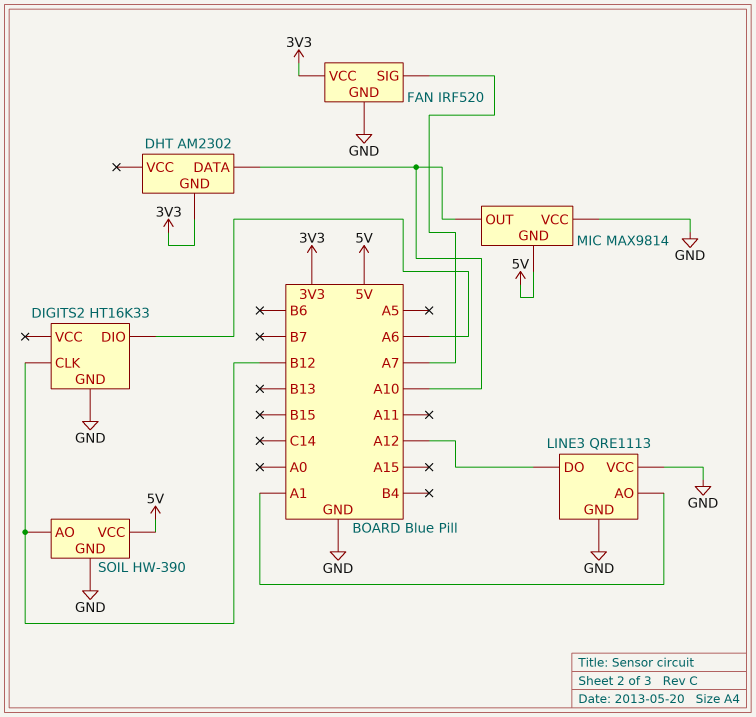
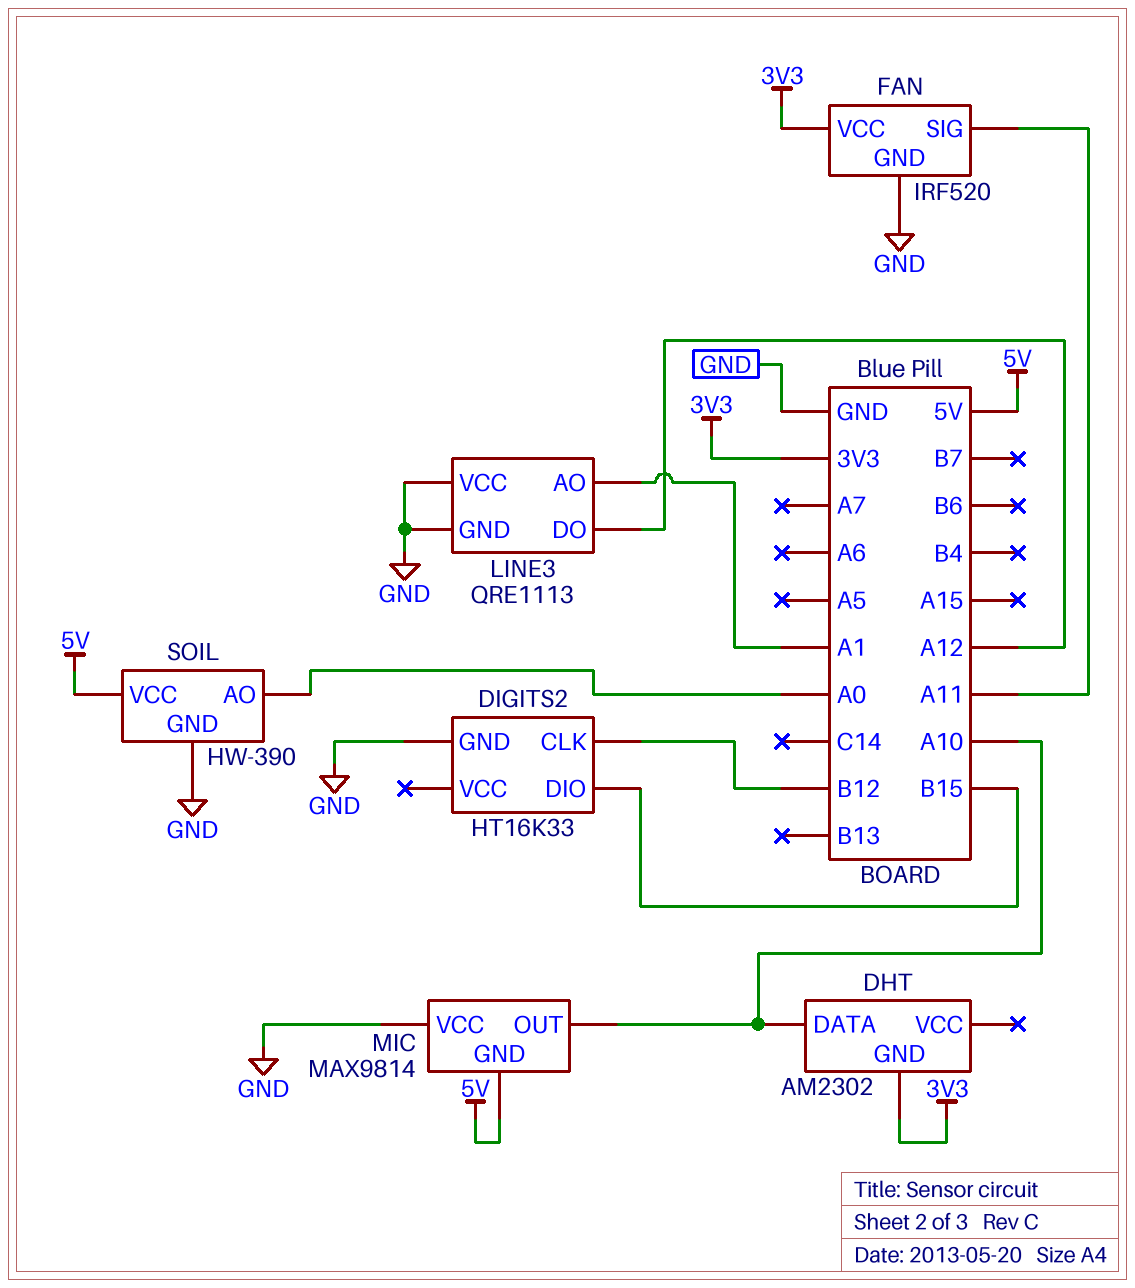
DIGITS2 pin DIO: A6 -> B15
FAN pin SIG: A7 -> A11
SOIL pin AO: B12 -> A0

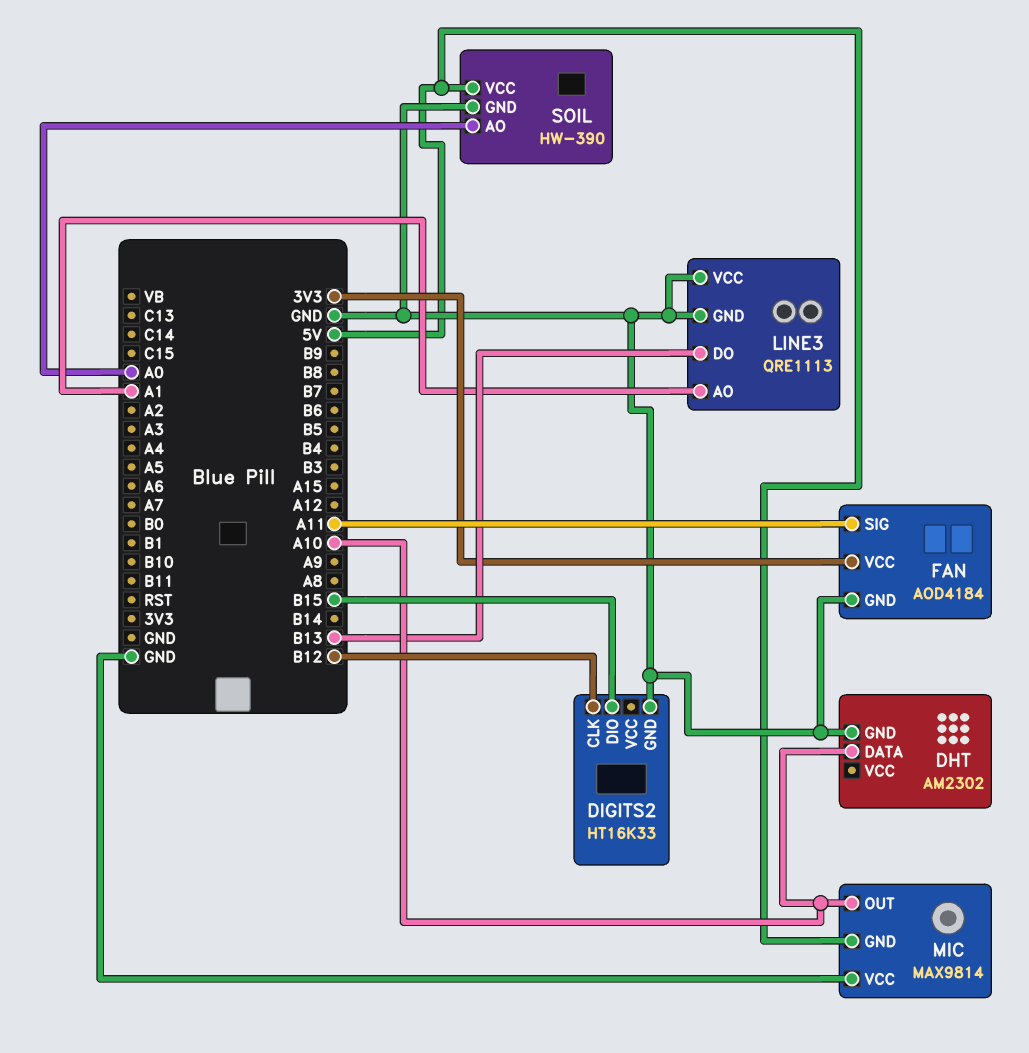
DHT pin GND: 3V3 -> GND
FAN: IRF520 -> AOD4184
LINE3 pin DO: A12 -> B13

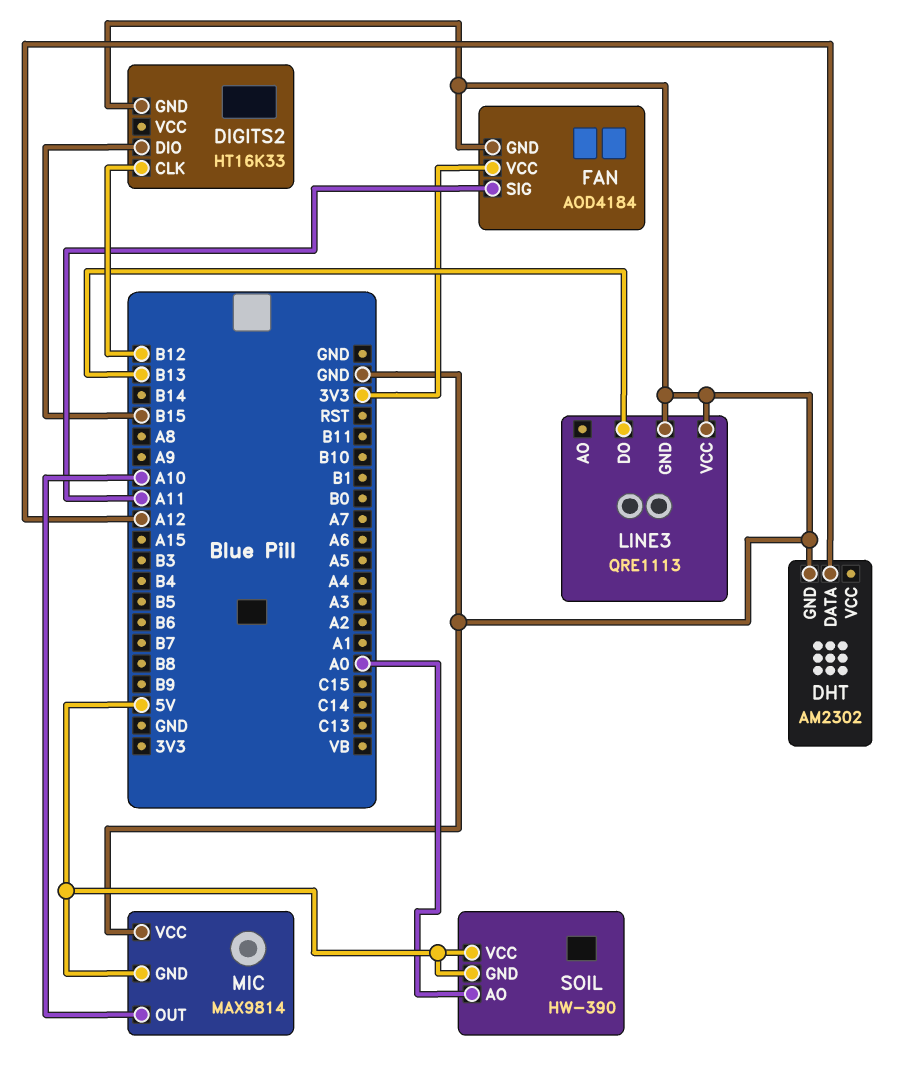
DHT pin DATA: A10 -> A12
LINE3 pin AO: A1 -> none
SOIL pin GND: GND -> 5V

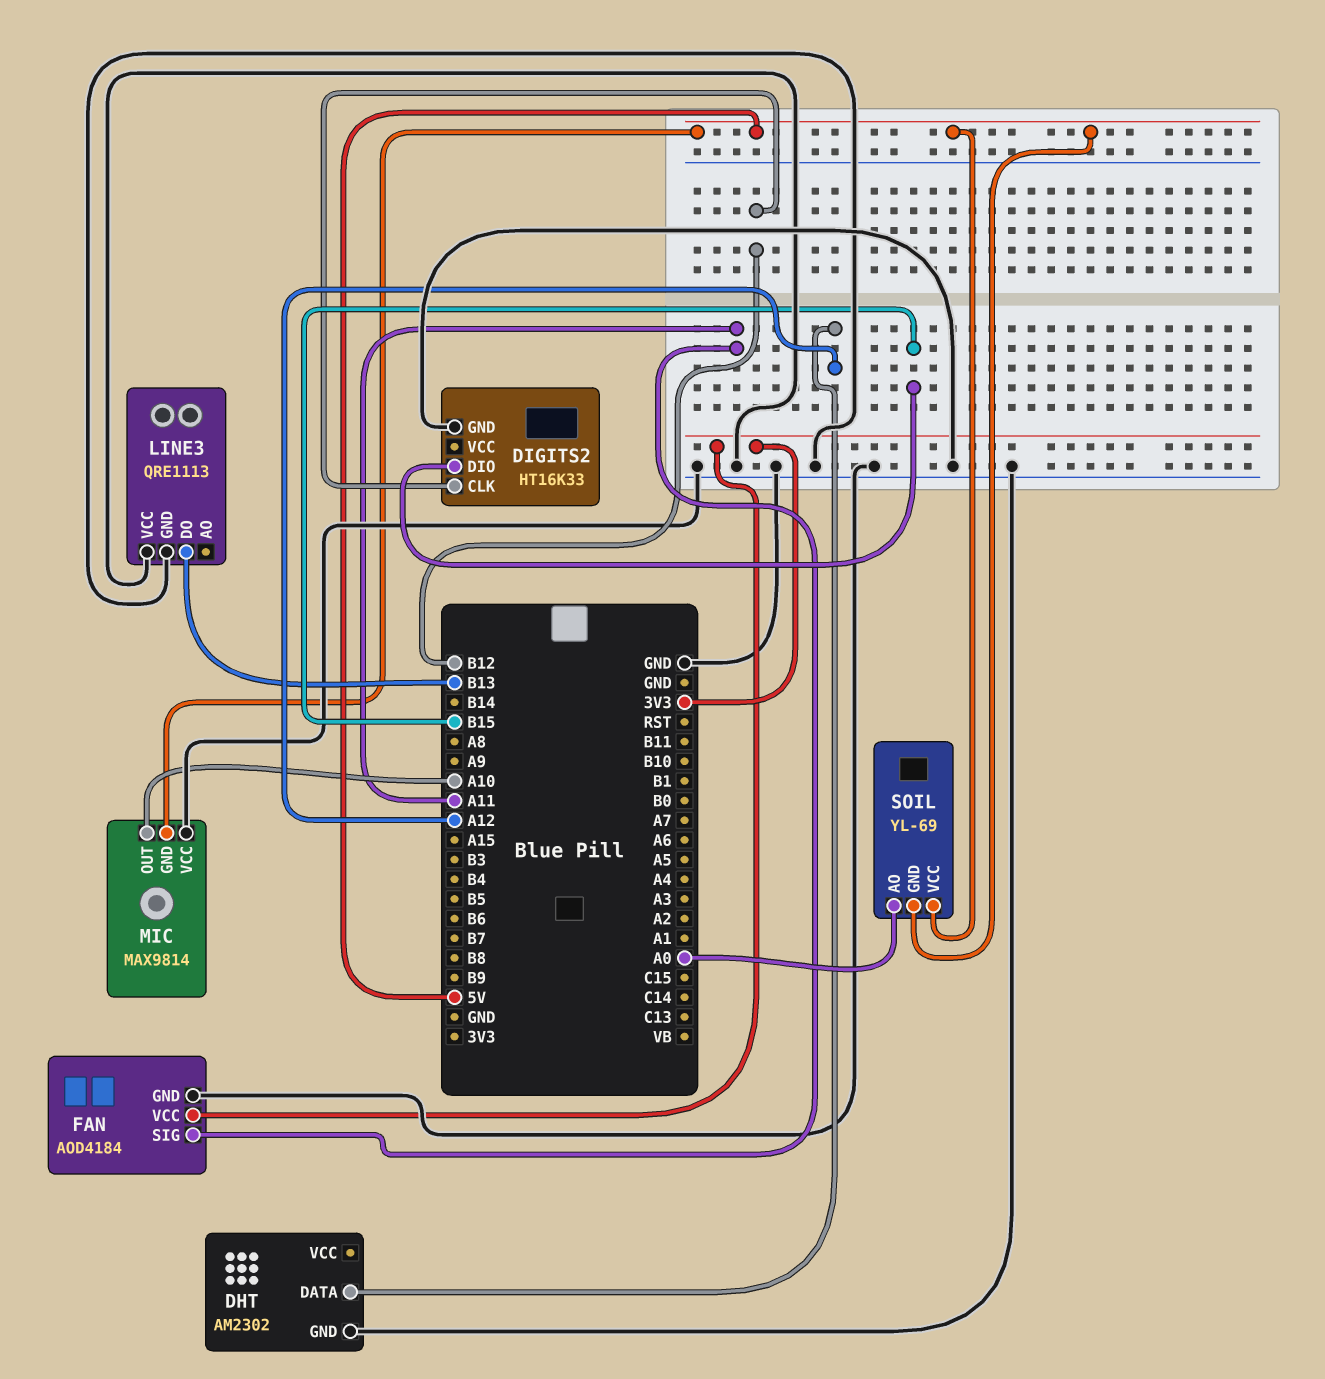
SOIL: HW-390 -> YL-69

